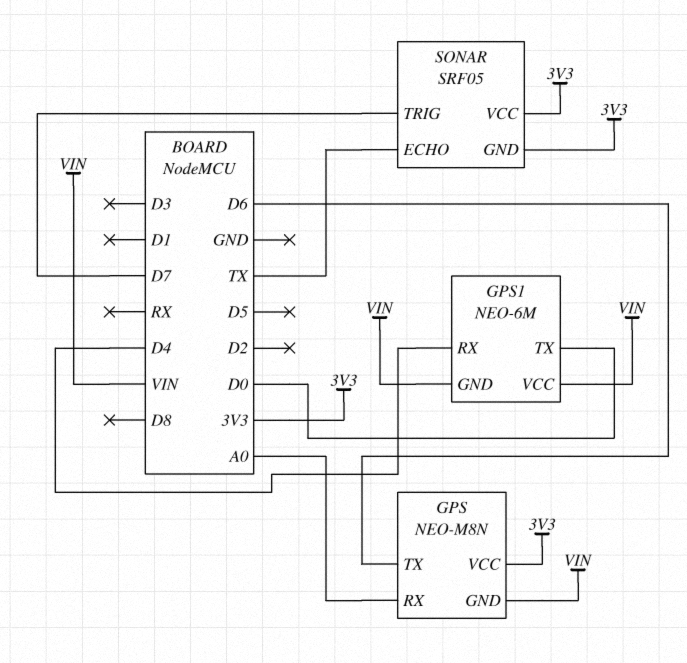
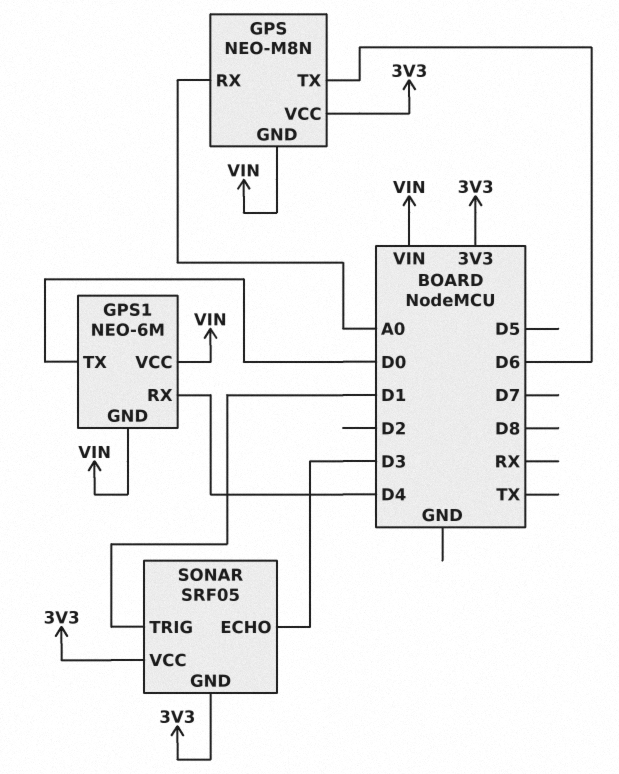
SONAR pin ECHO: TX -> D3
SONAR pin TRIG: D7 -> D1

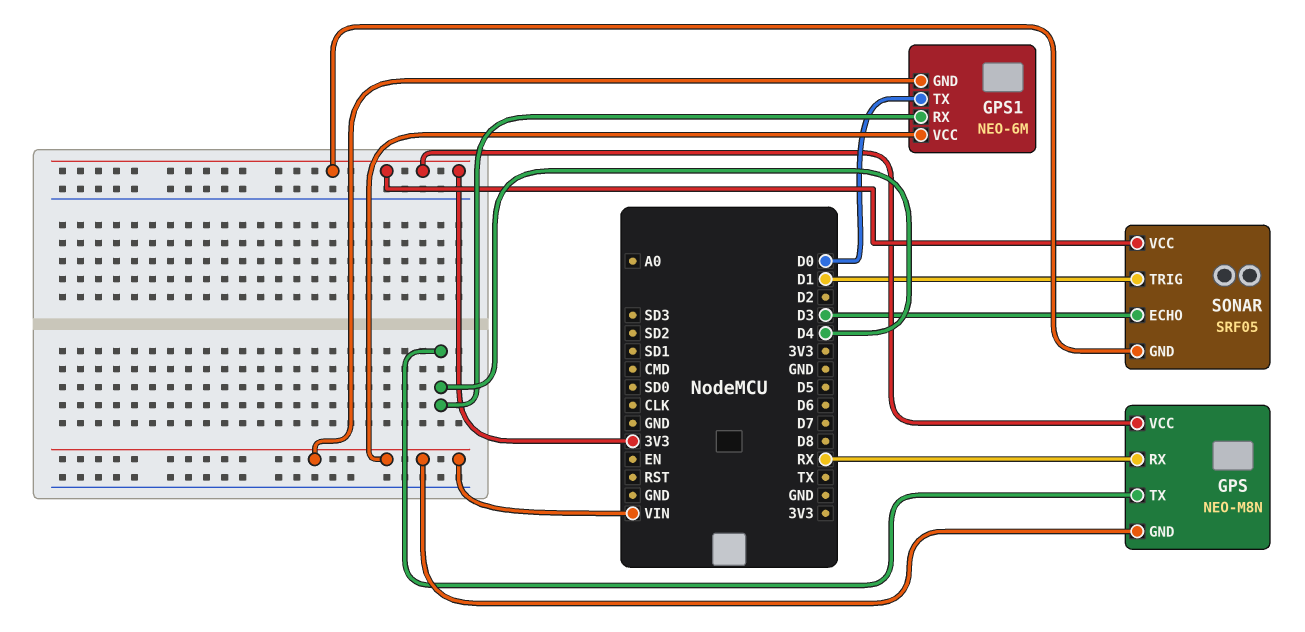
GPS pin RX: A0 -> RX
GPS pin TX: D6 -> D4

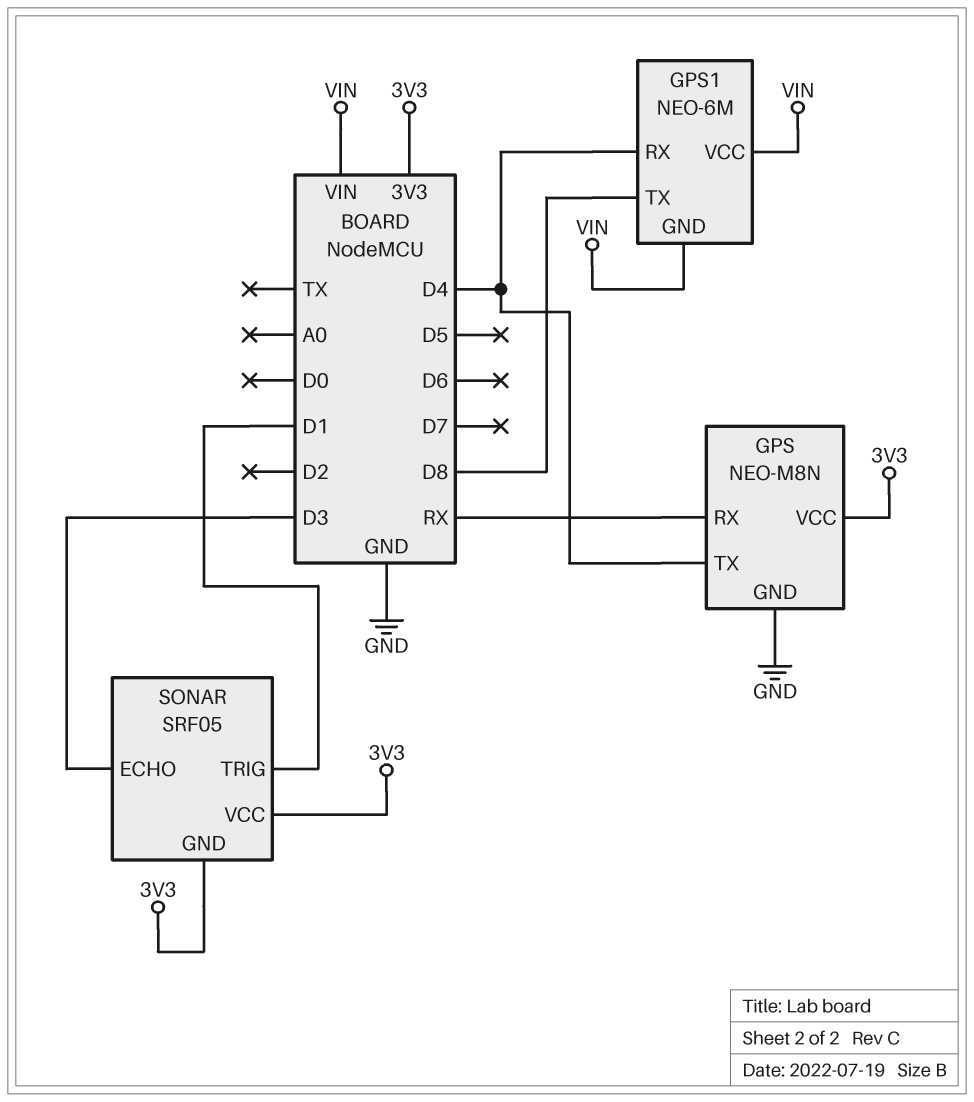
GPS pin GND: VIN -> GND
GPS1 pin TX: D0 -> D8

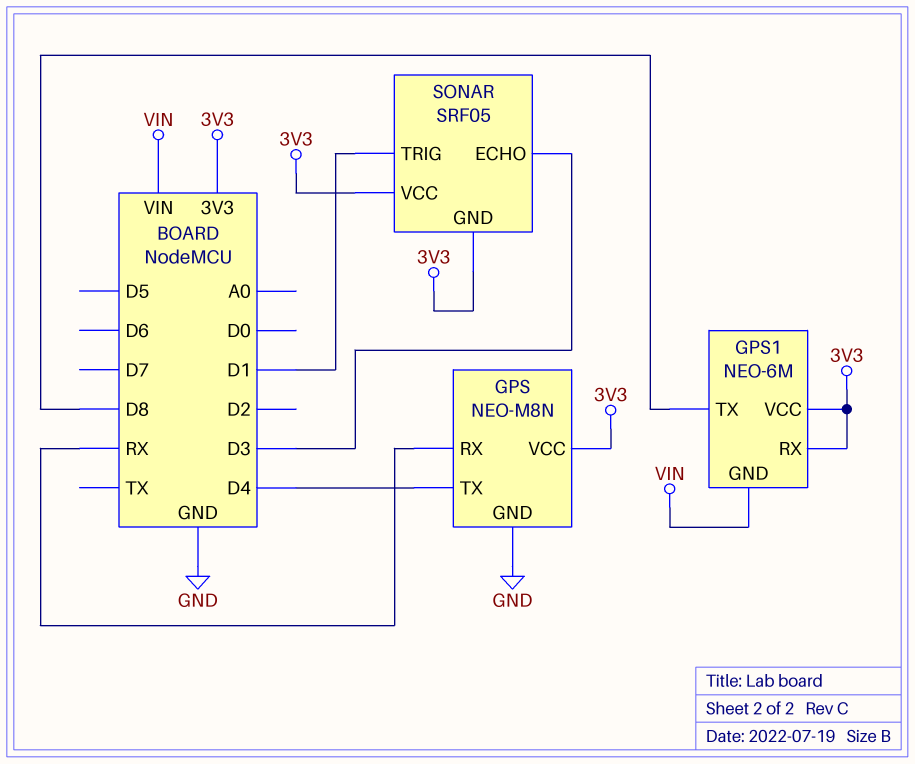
GPS1 pin RX: D4 -> 3V3
GPS1 pin VCC: VIN -> 3V3

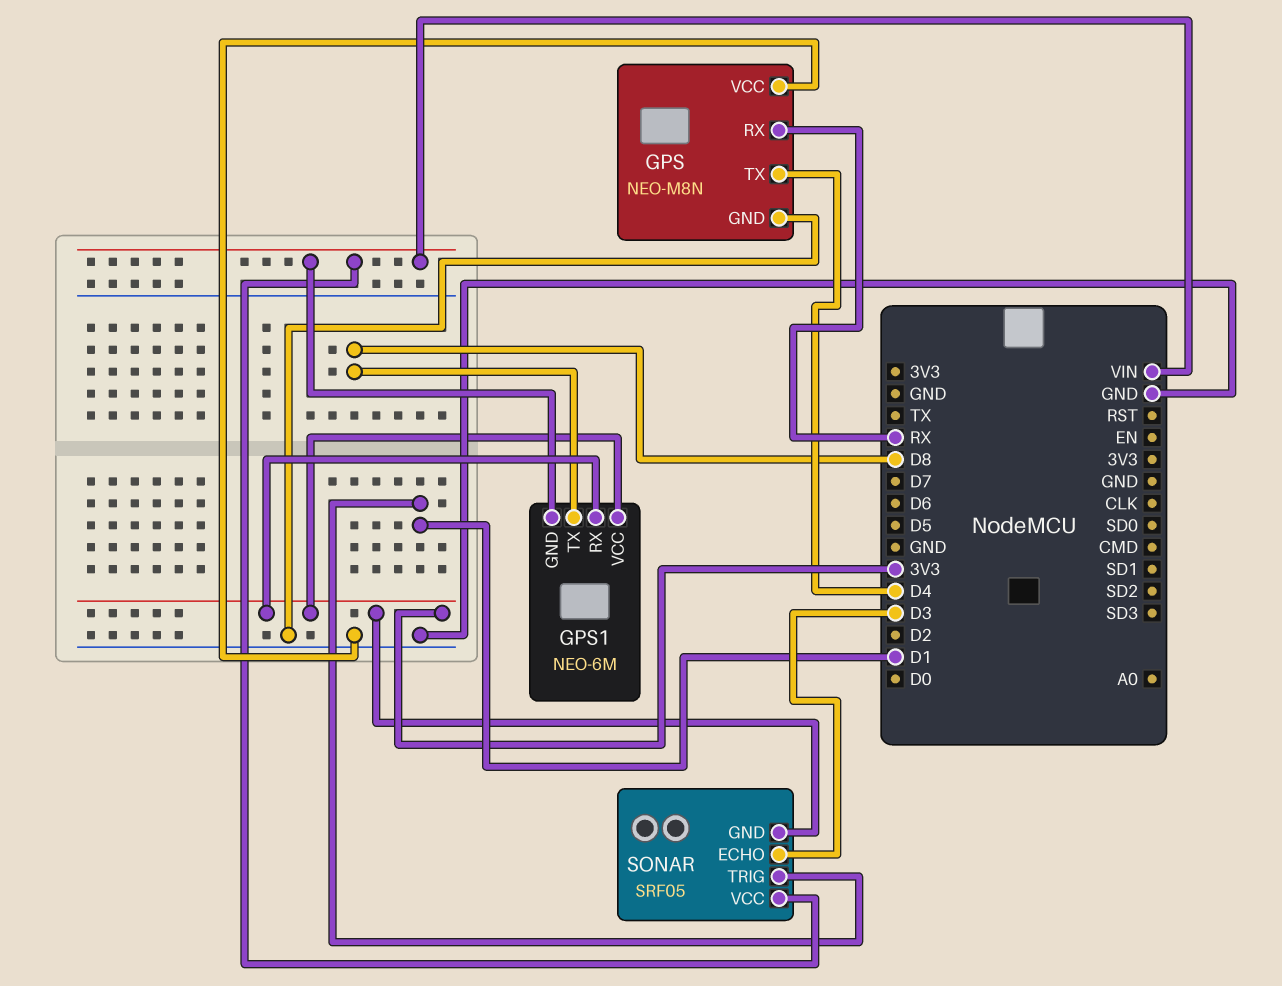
GPS pin VCC: 3V3 -> GND
SONAR pin VCC: 3V3 -> VIN

